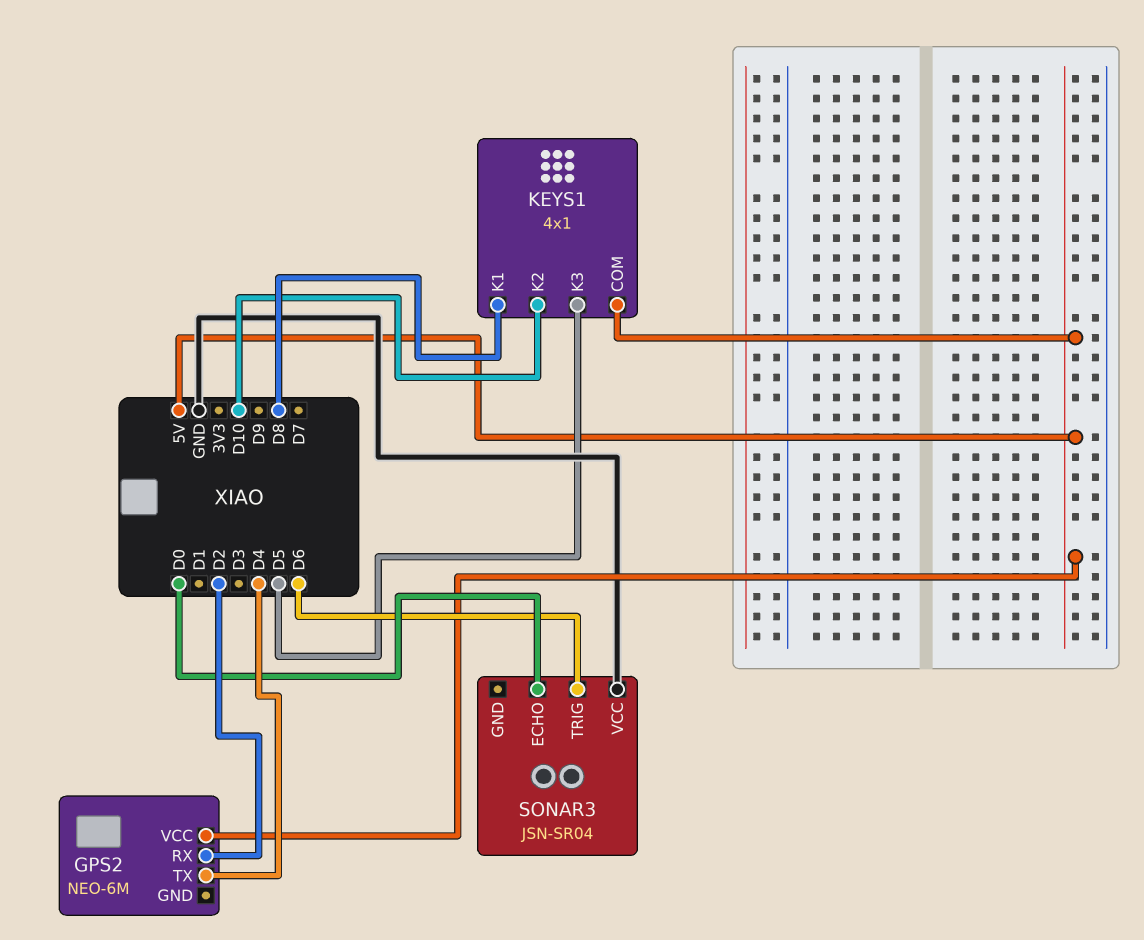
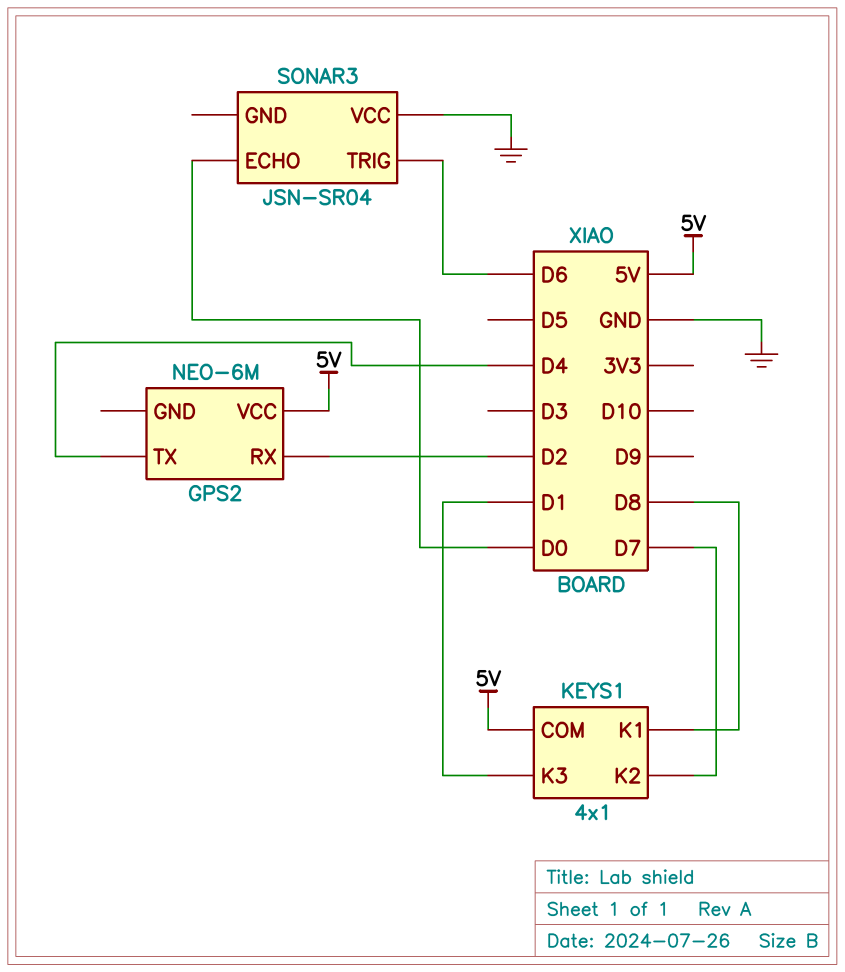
KEYS1 pin K2: D10 -> D7
KEYS1 pin K3: D5 -> D1

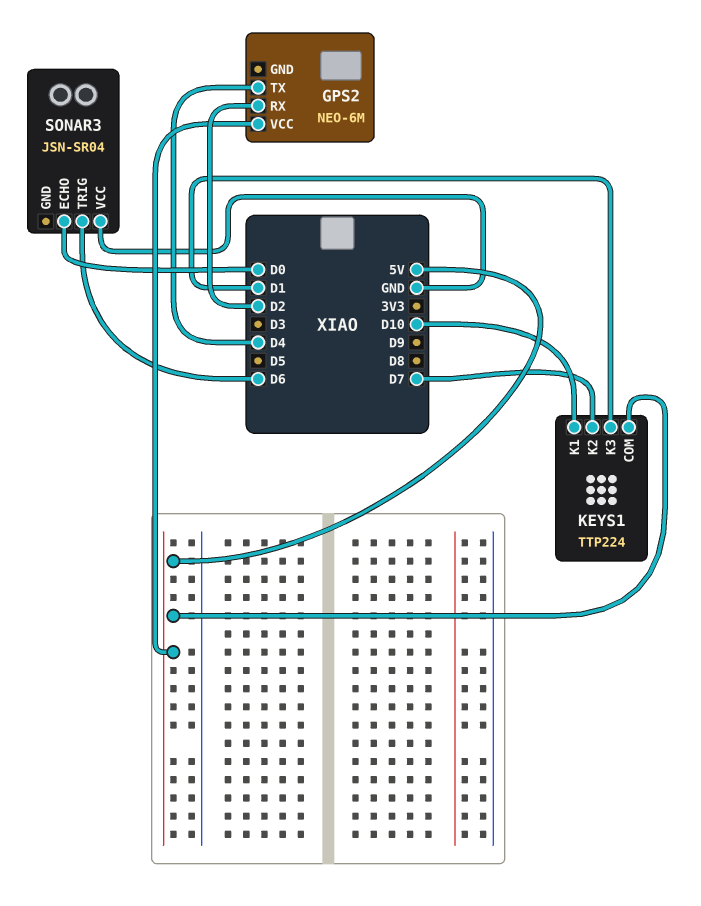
KEYS1: 4x1 -> TTP224
KEYS1 pin K1: D8 -> D10

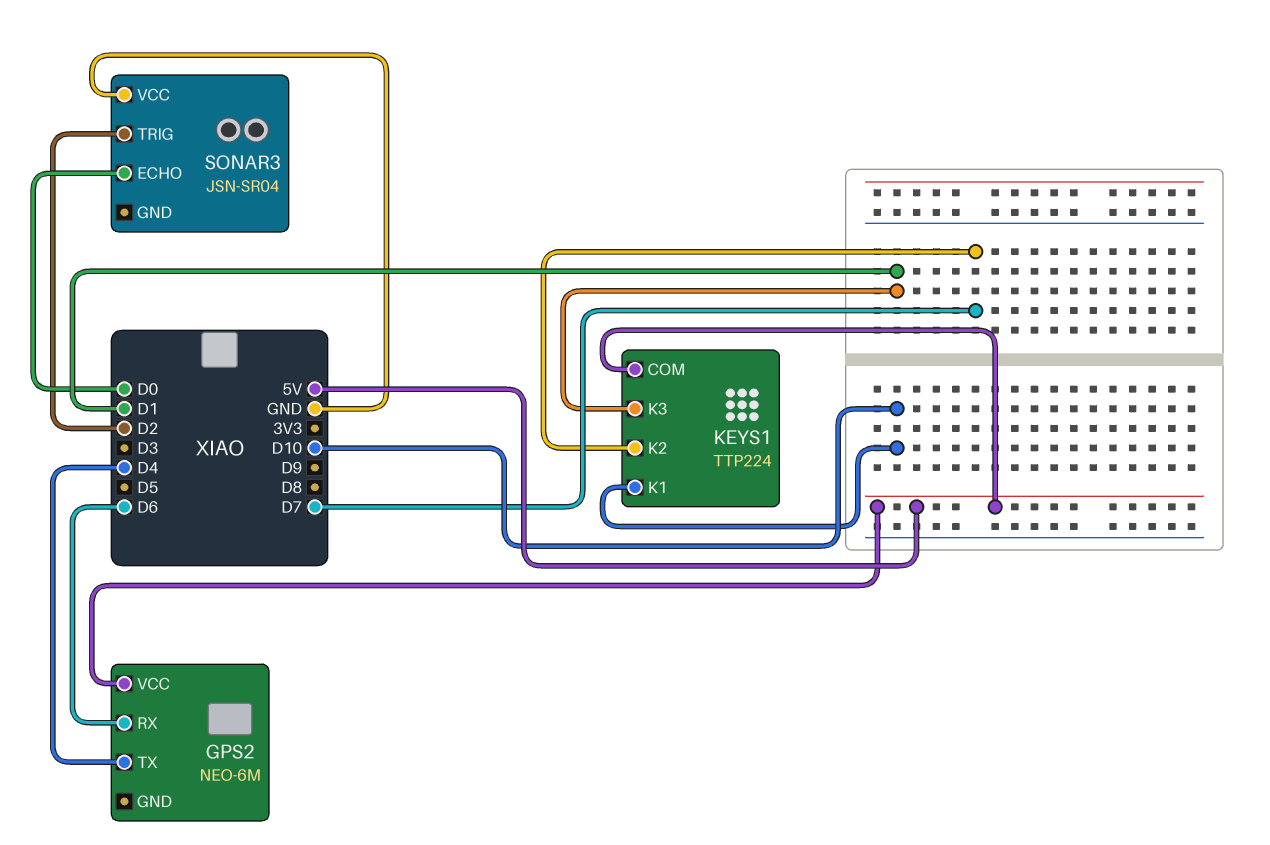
GPS2 pin RX: D2 -> D6
SONAR3 pin TRIG: D6 -> D2

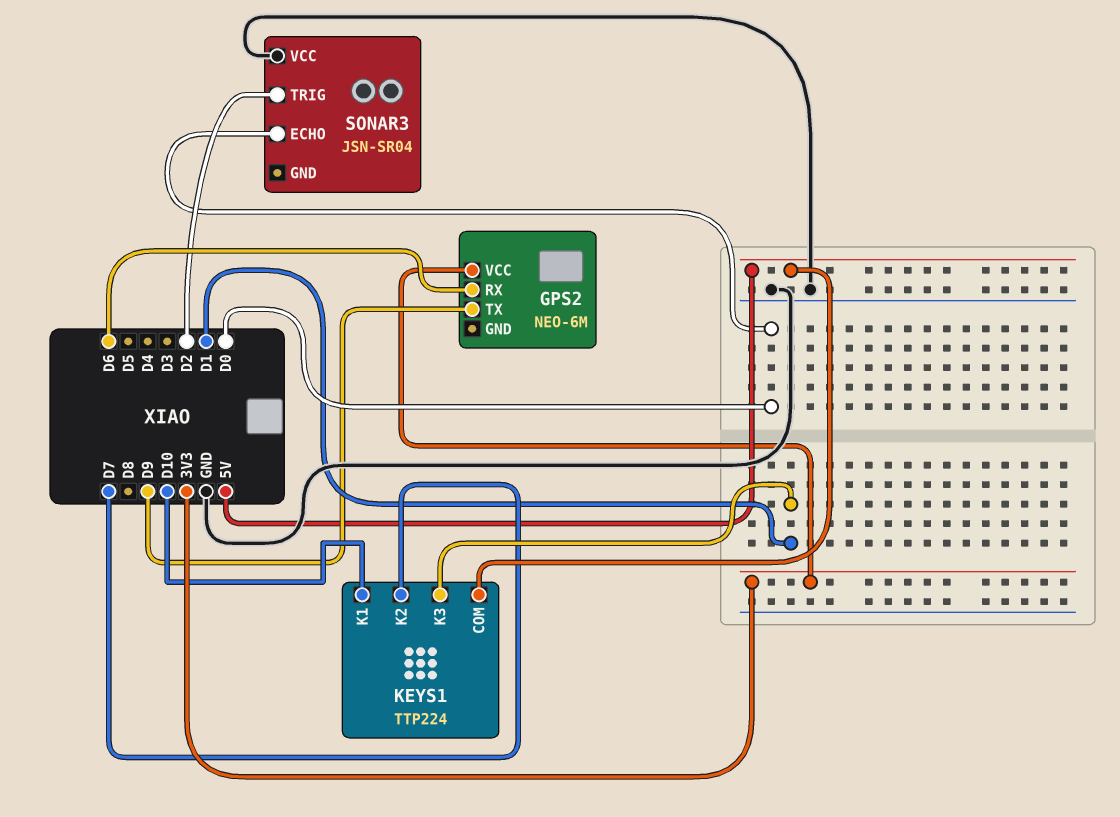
GPS2 pin TX: D4 -> D9
GPS2 pin VCC: 5V -> 3V3

